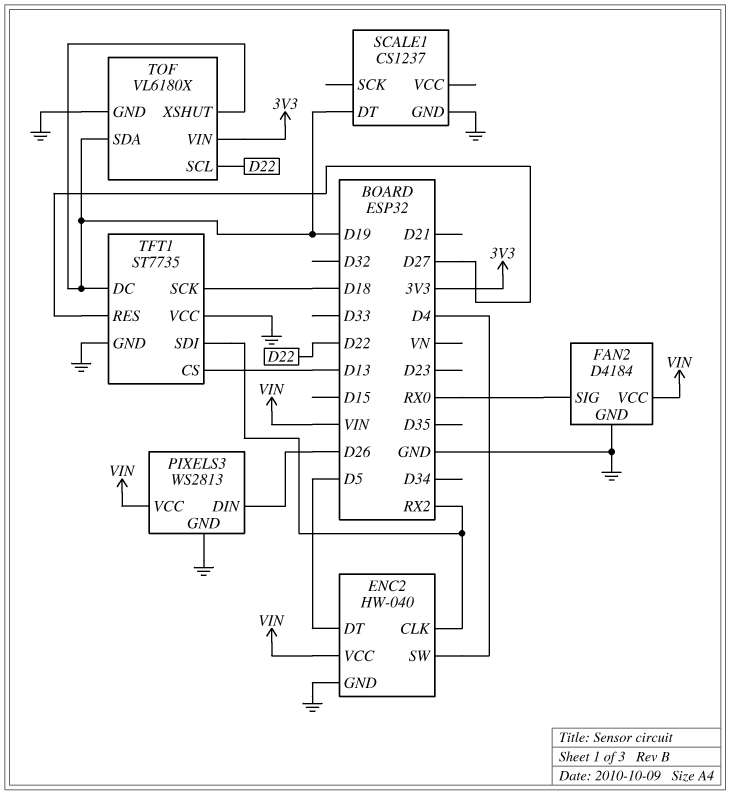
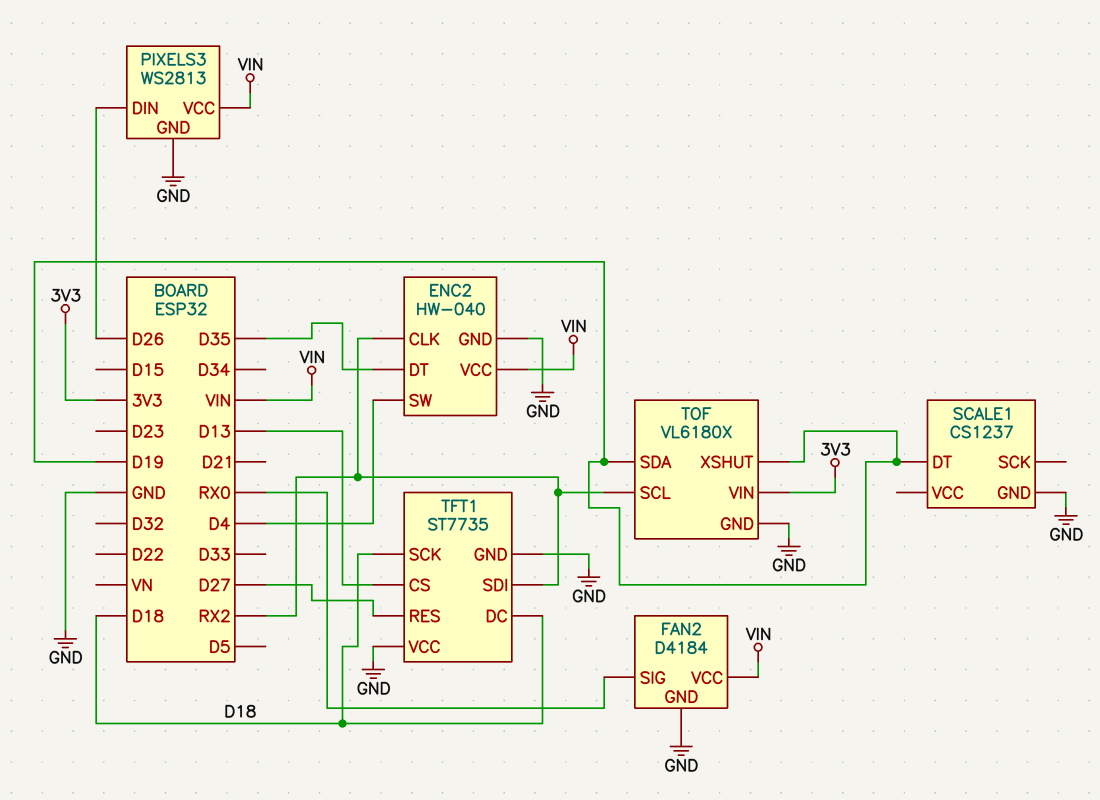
ENC2 pin DT: D5 -> D35
TFT1 pin DC: D19 -> D18
TOF pin SCL: D22 -> RX2

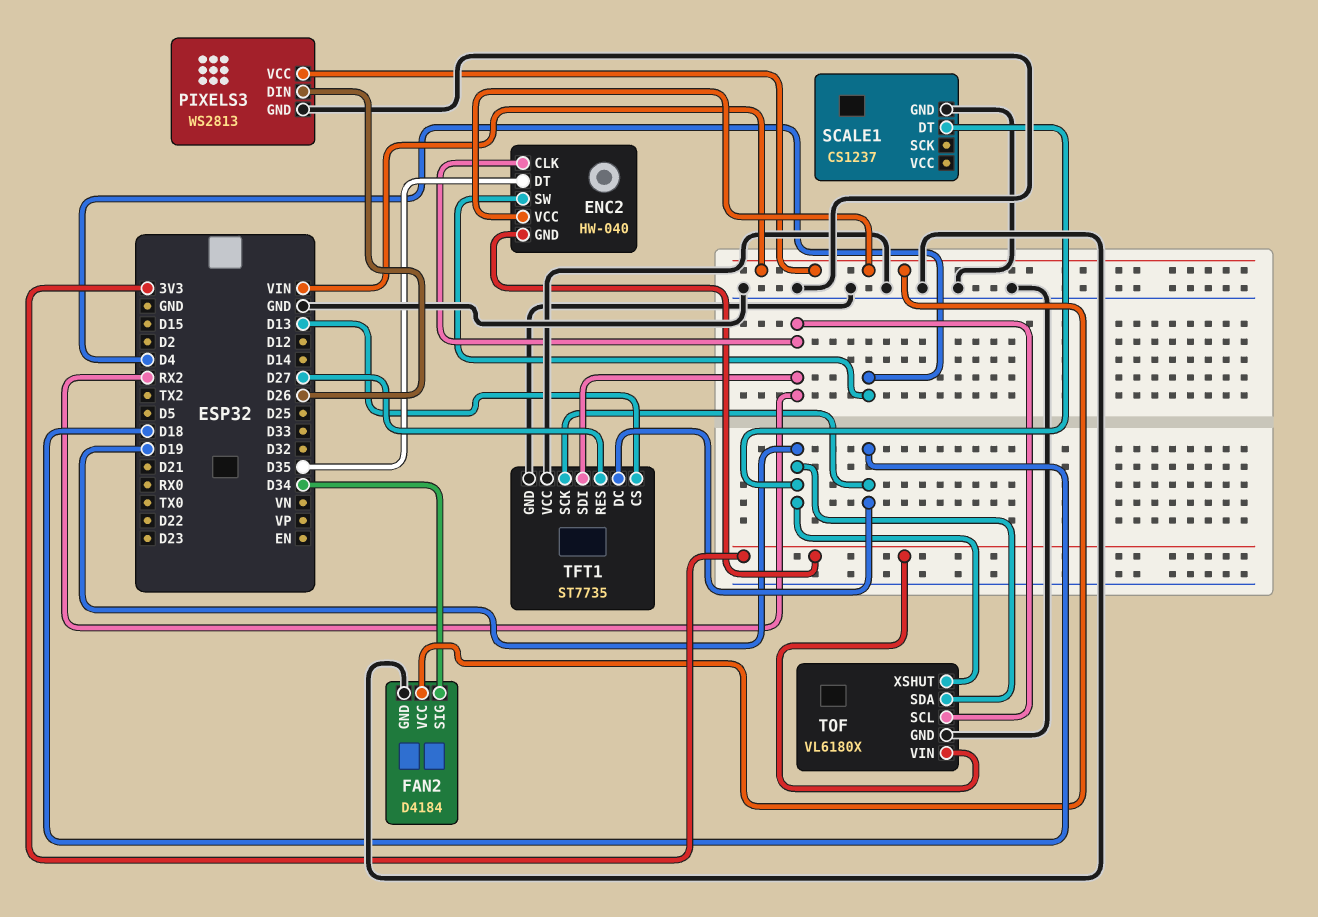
ENC2 pin GND: GND -> 3V3
FAN2 pin SIG: RX0 -> D34

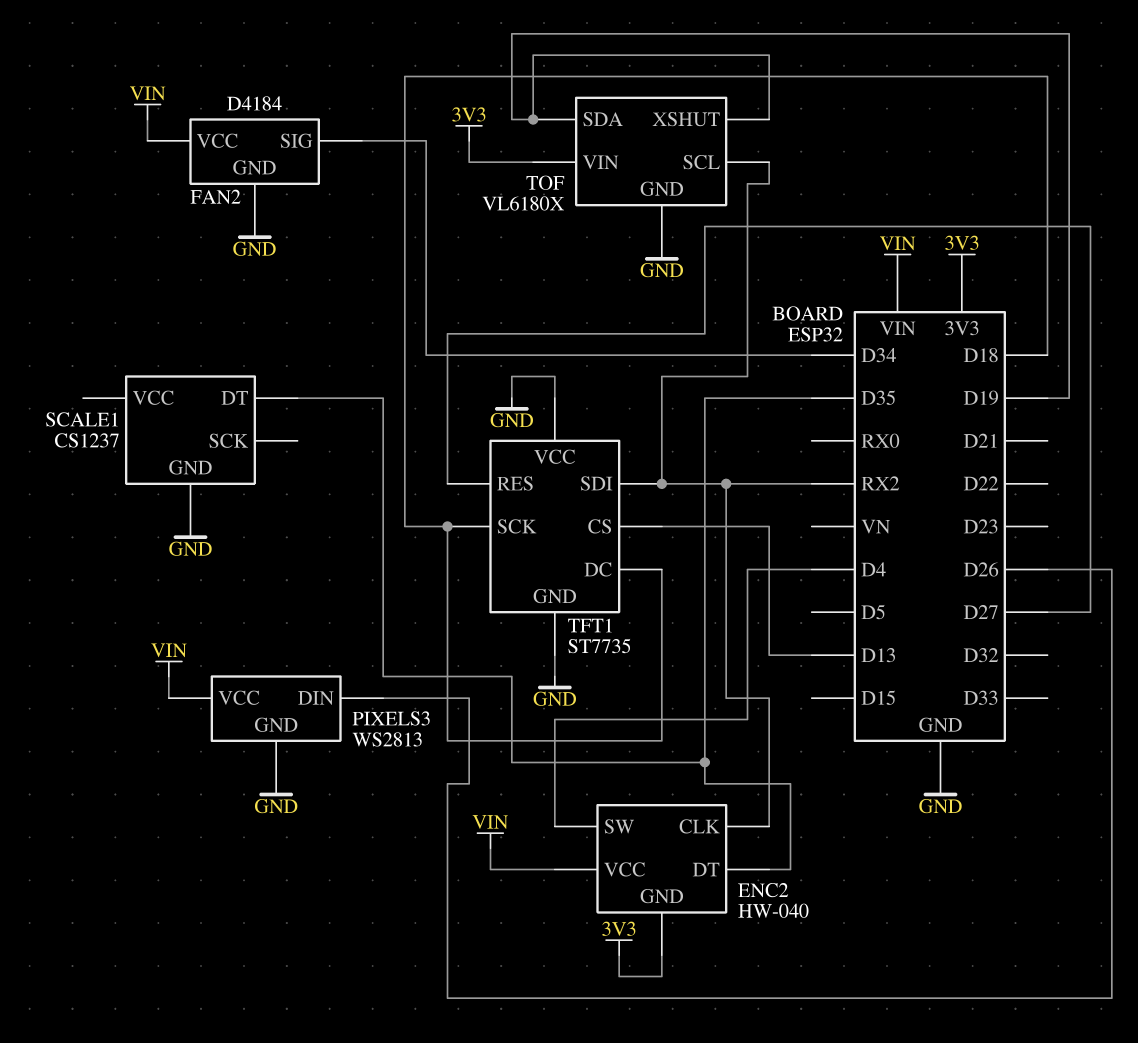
SCALE1 pin DT: D19 -> D35

